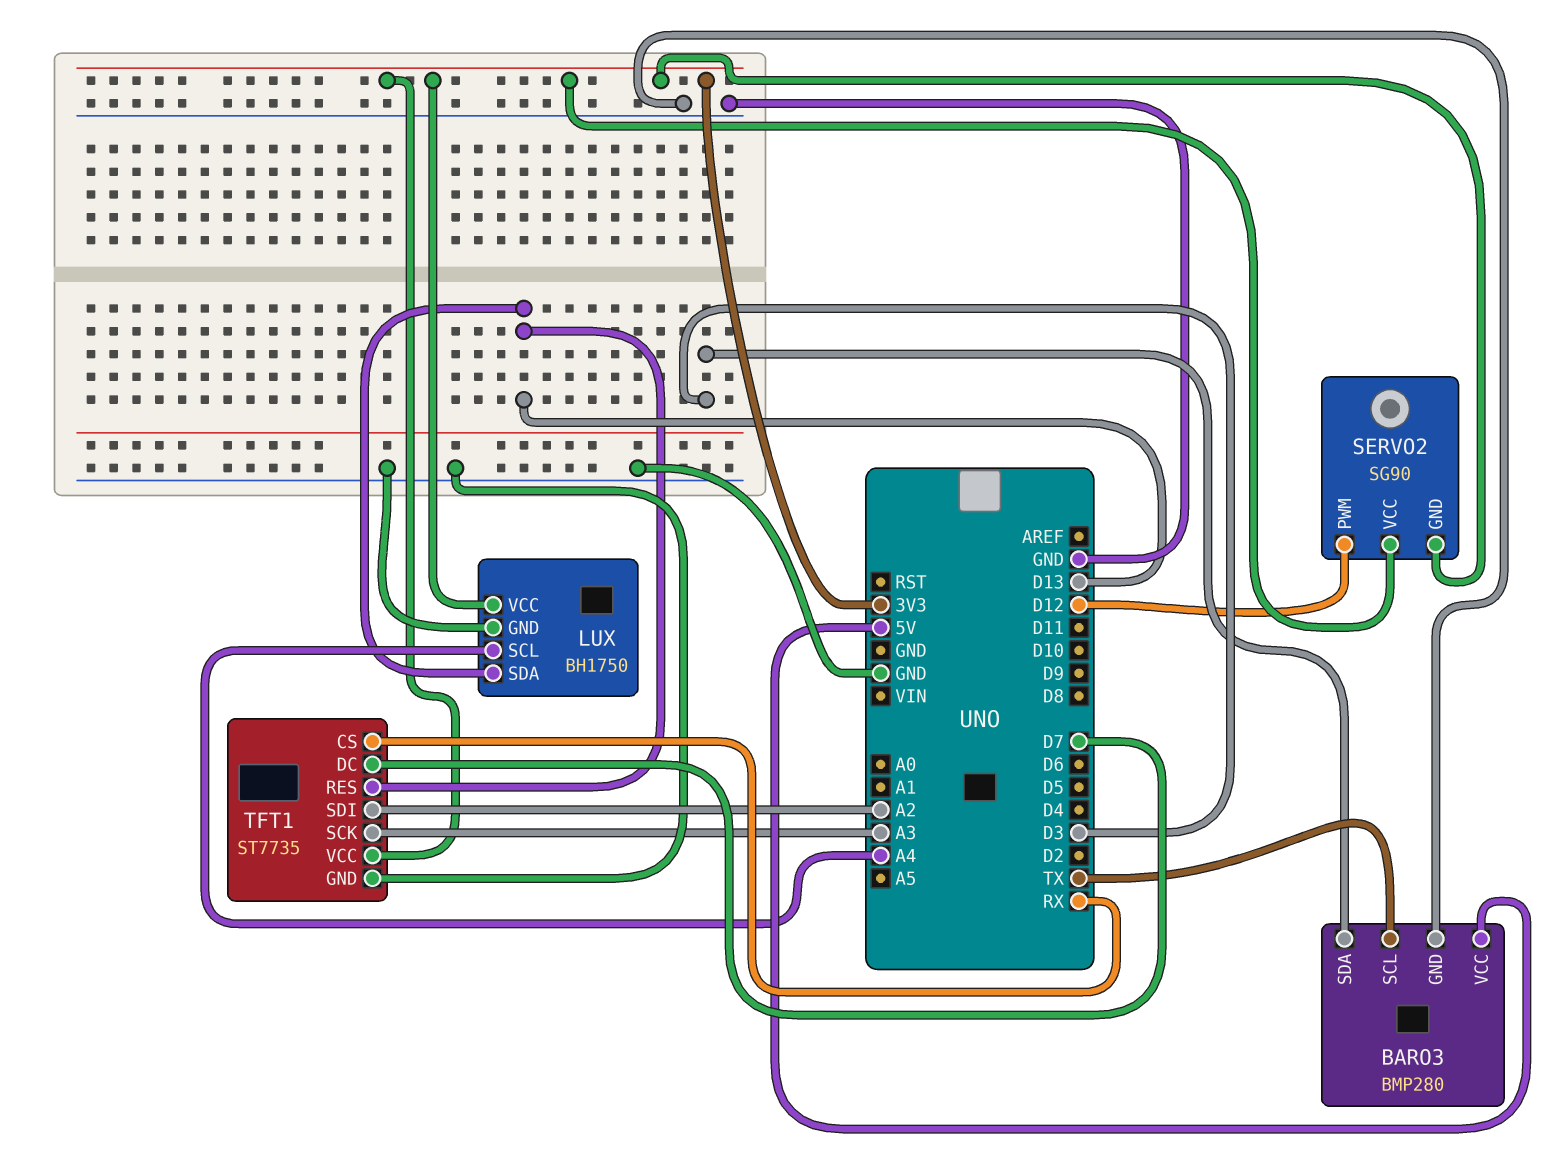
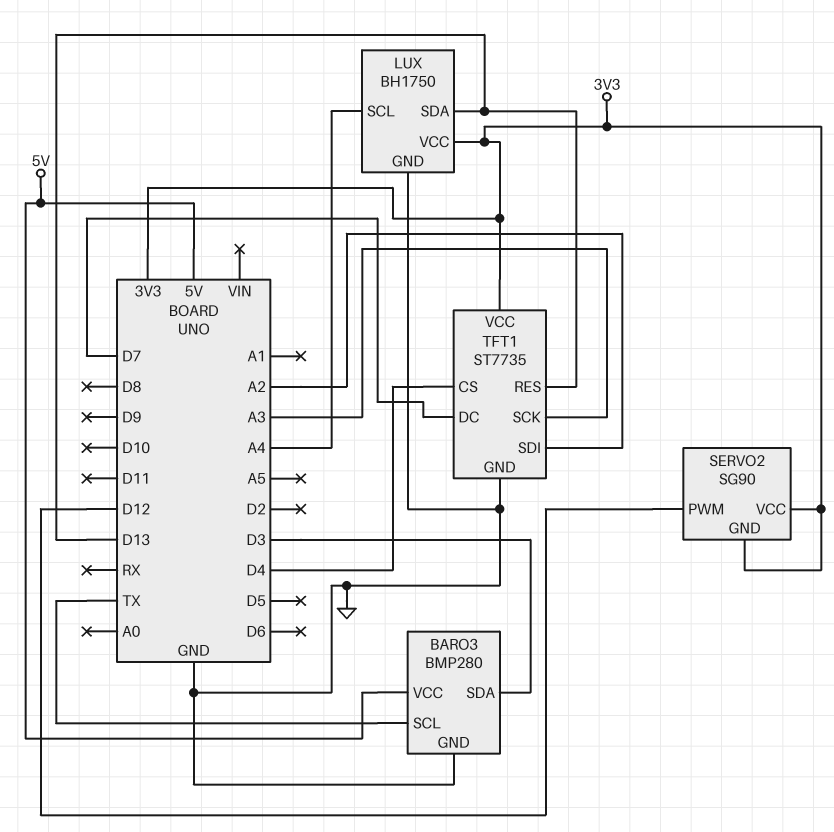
TFT1 pin CS: RX -> D4

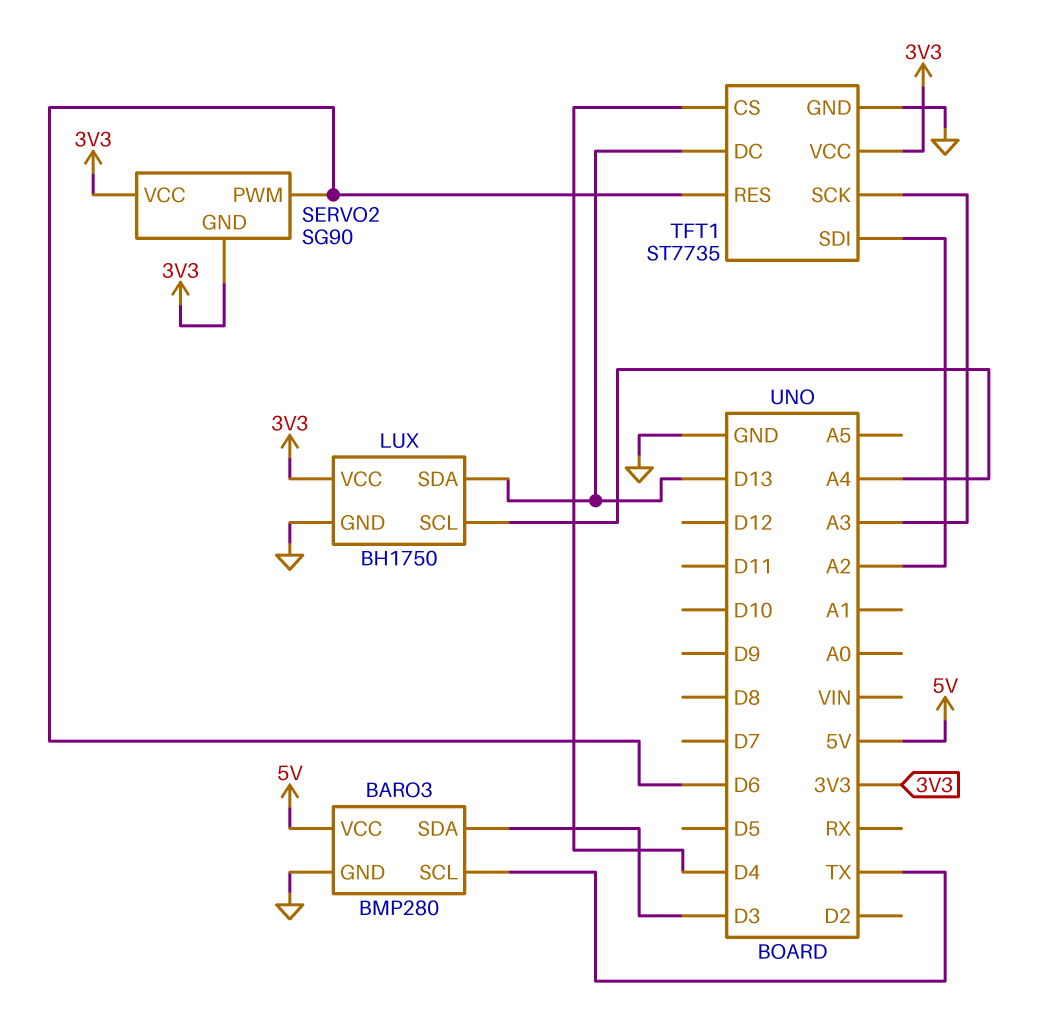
SERVO2 pin PWM: D12 -> D6
TFT1 pin DC: D7 -> D13
TFT1 pin RES: D13 -> D6

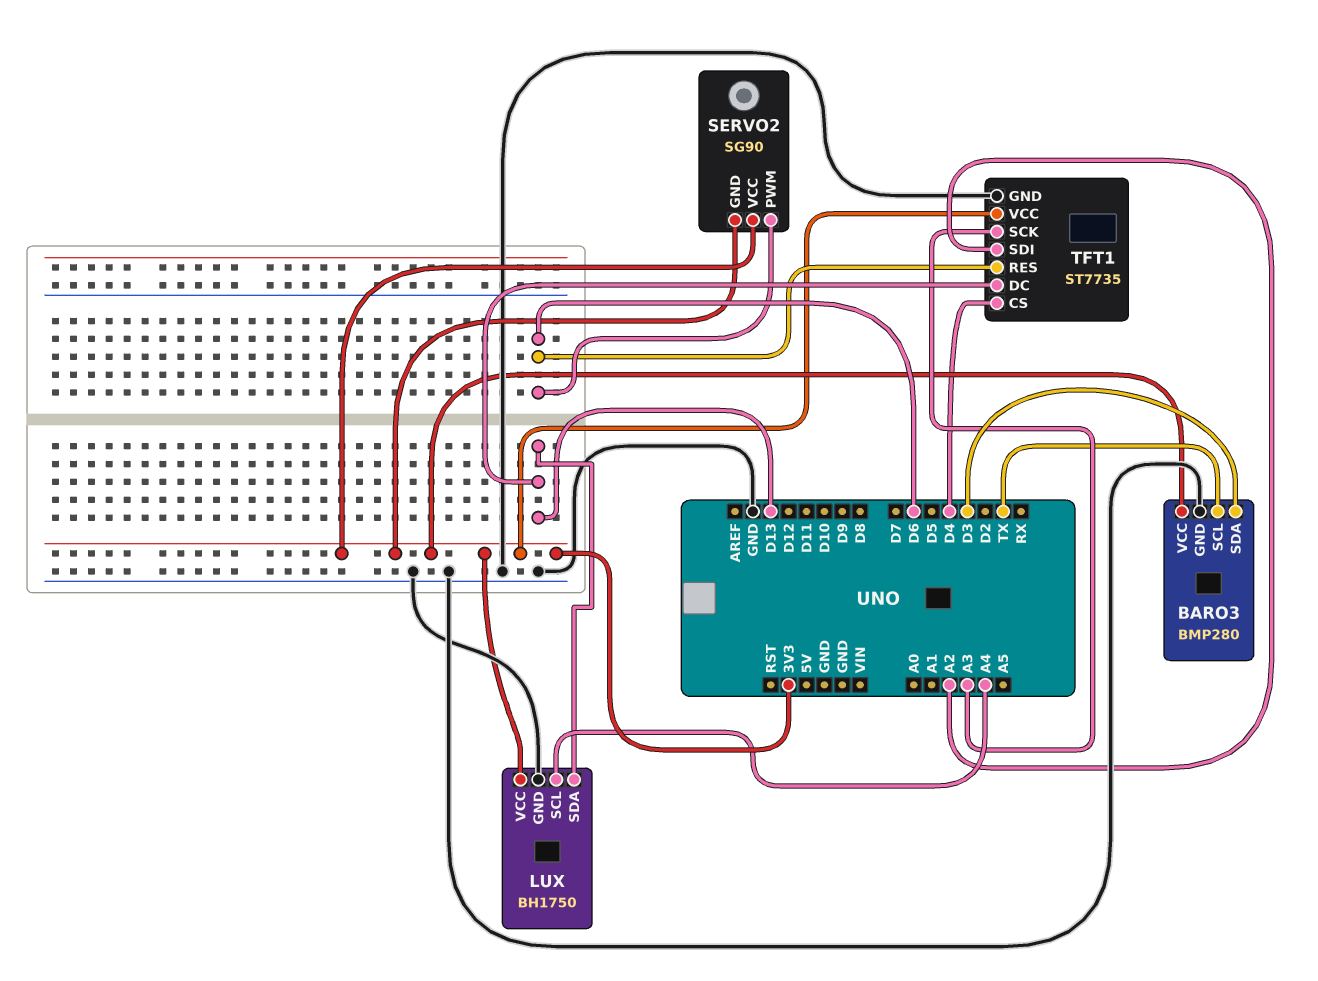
BARO3 pin VCC: 5V -> 3V3

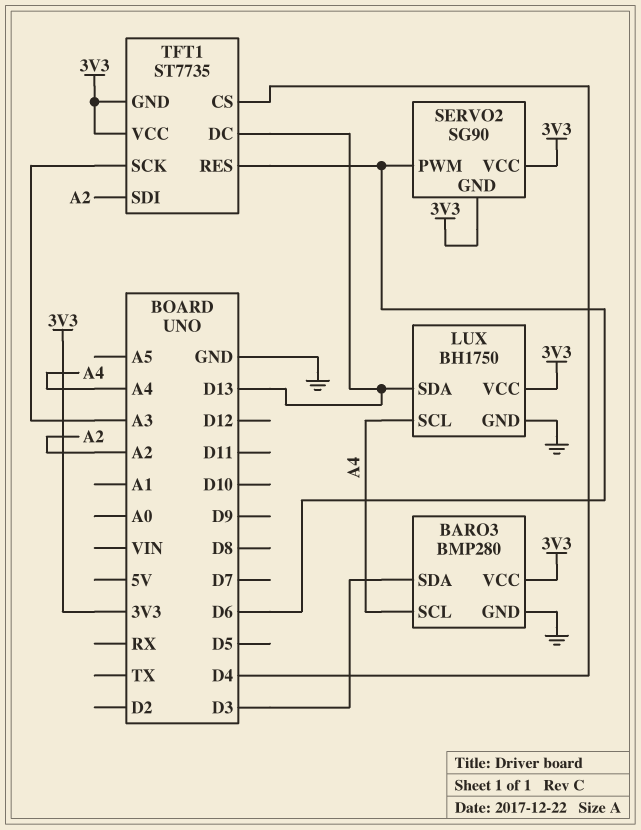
BARO3 pin SCL: TX -> A4
TFT1 pin GND: GND -> 3V3

